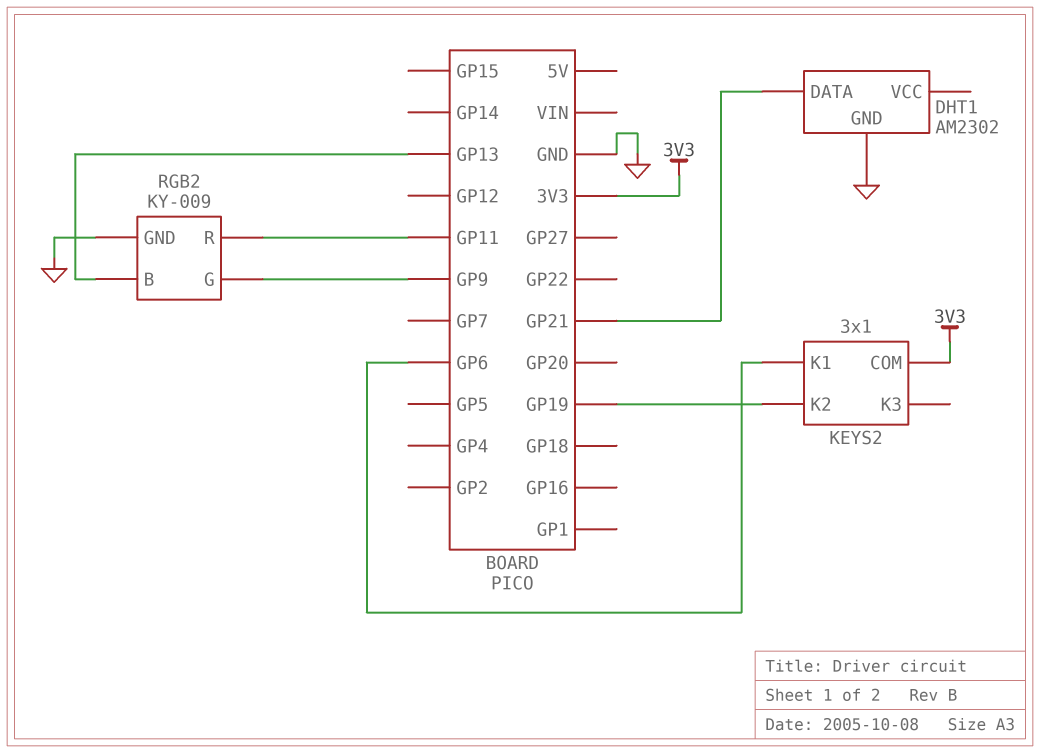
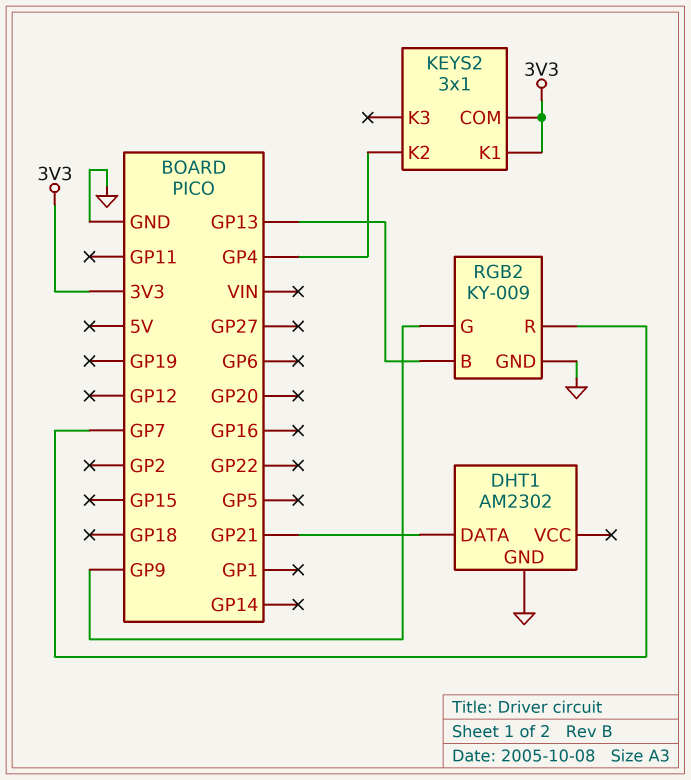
KEYS2 pin K1: GP6 -> 3V3
KEYS2 pin K2: GP19 -> GP4
RGB2 pin R: GP11 -> GP7

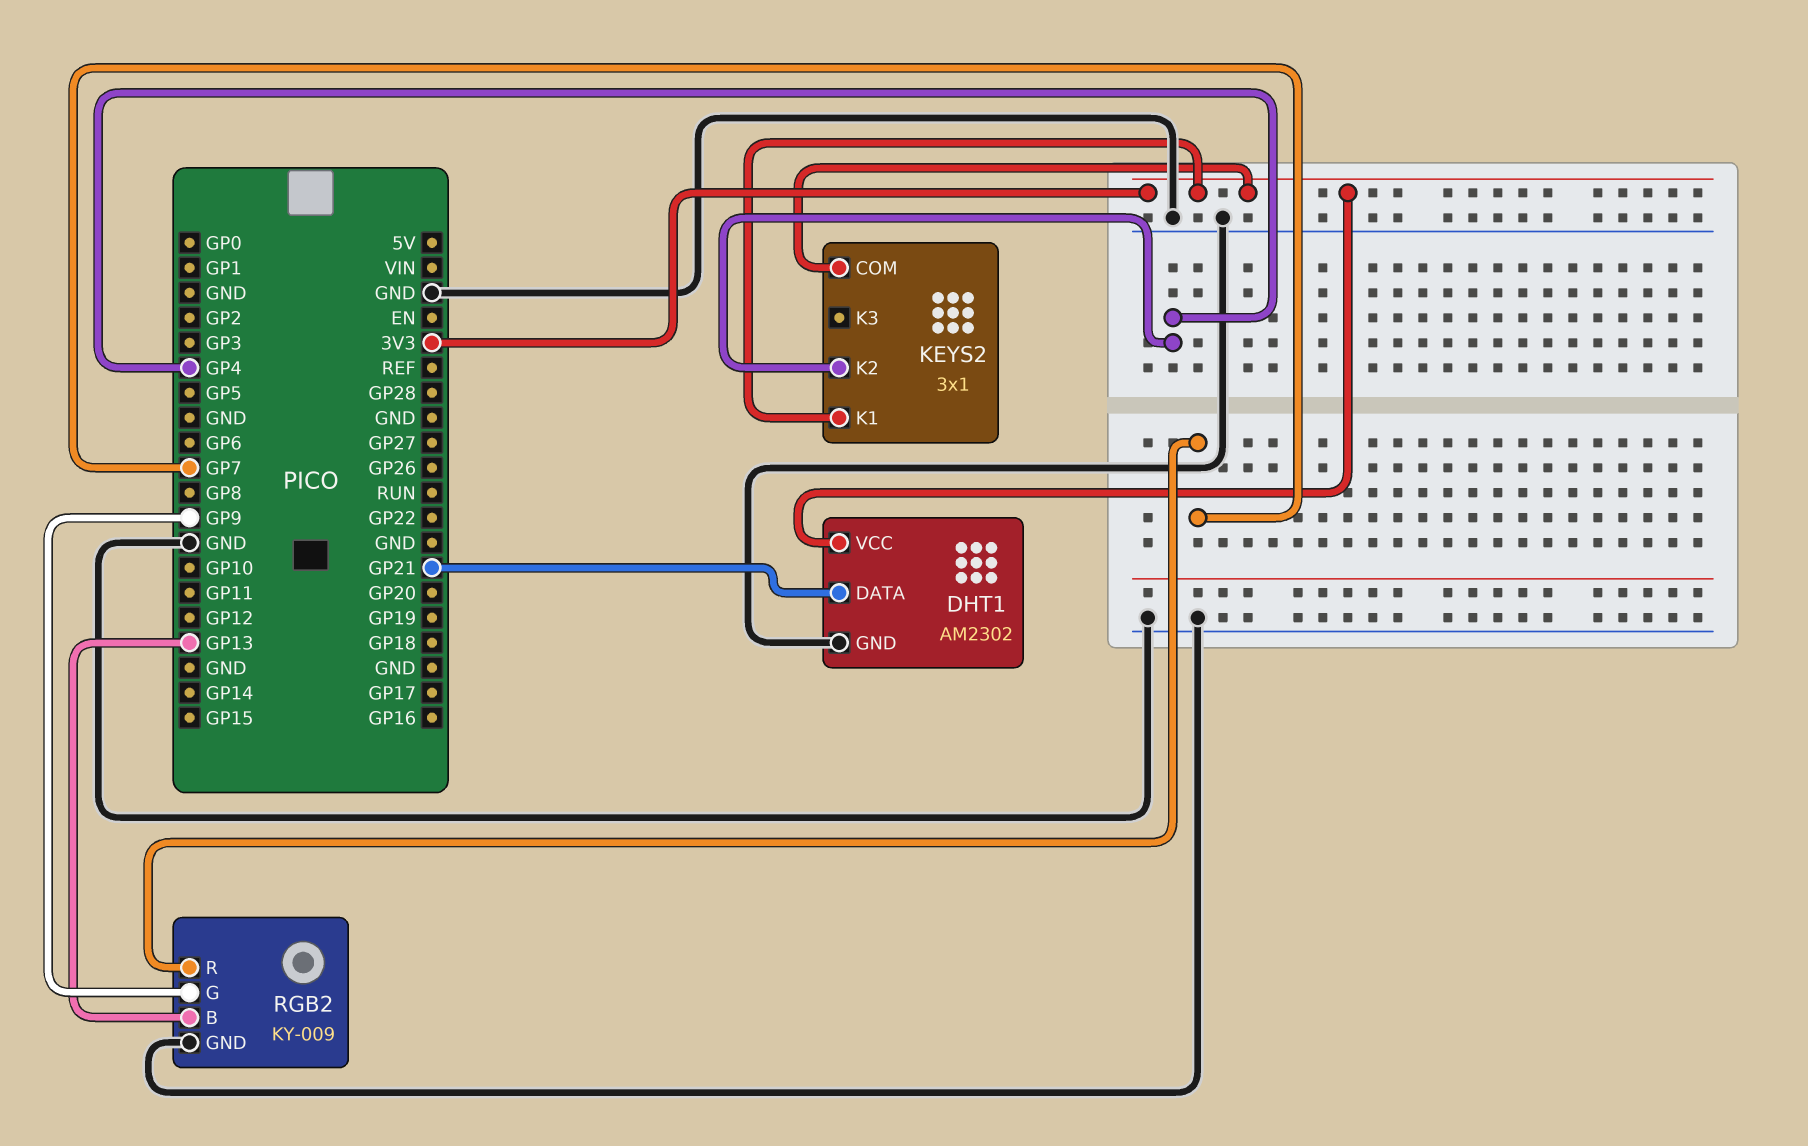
DHT1 pin VCC: none -> 3V3

